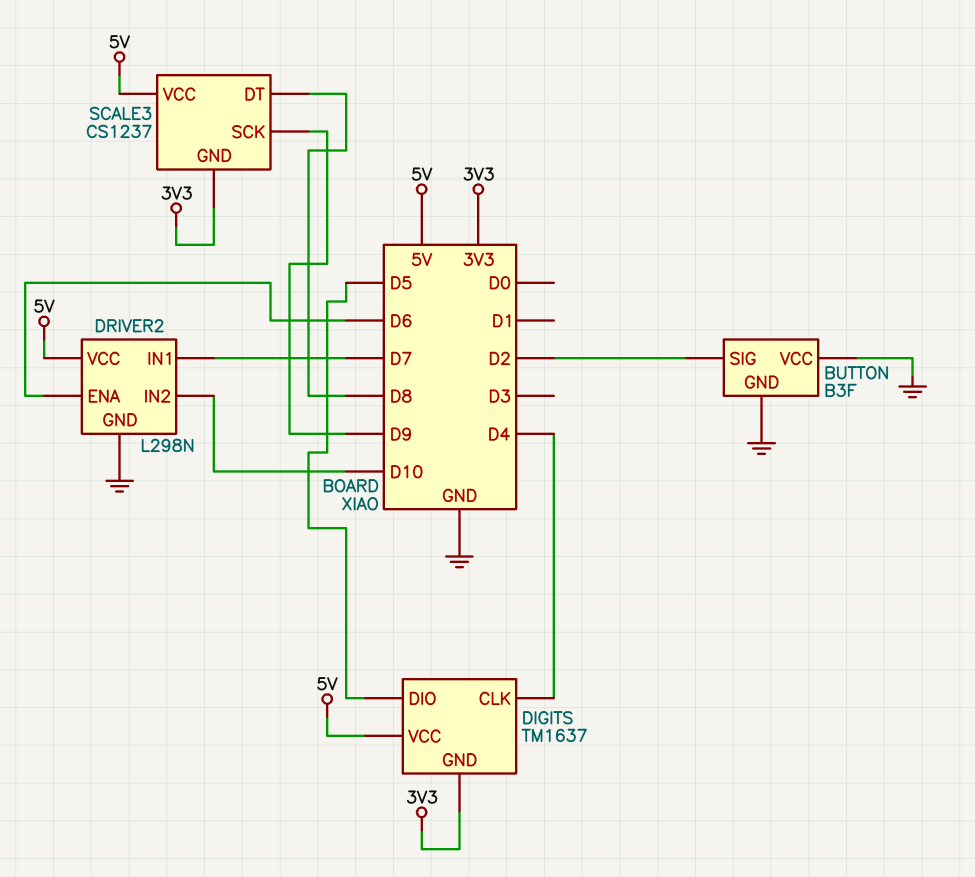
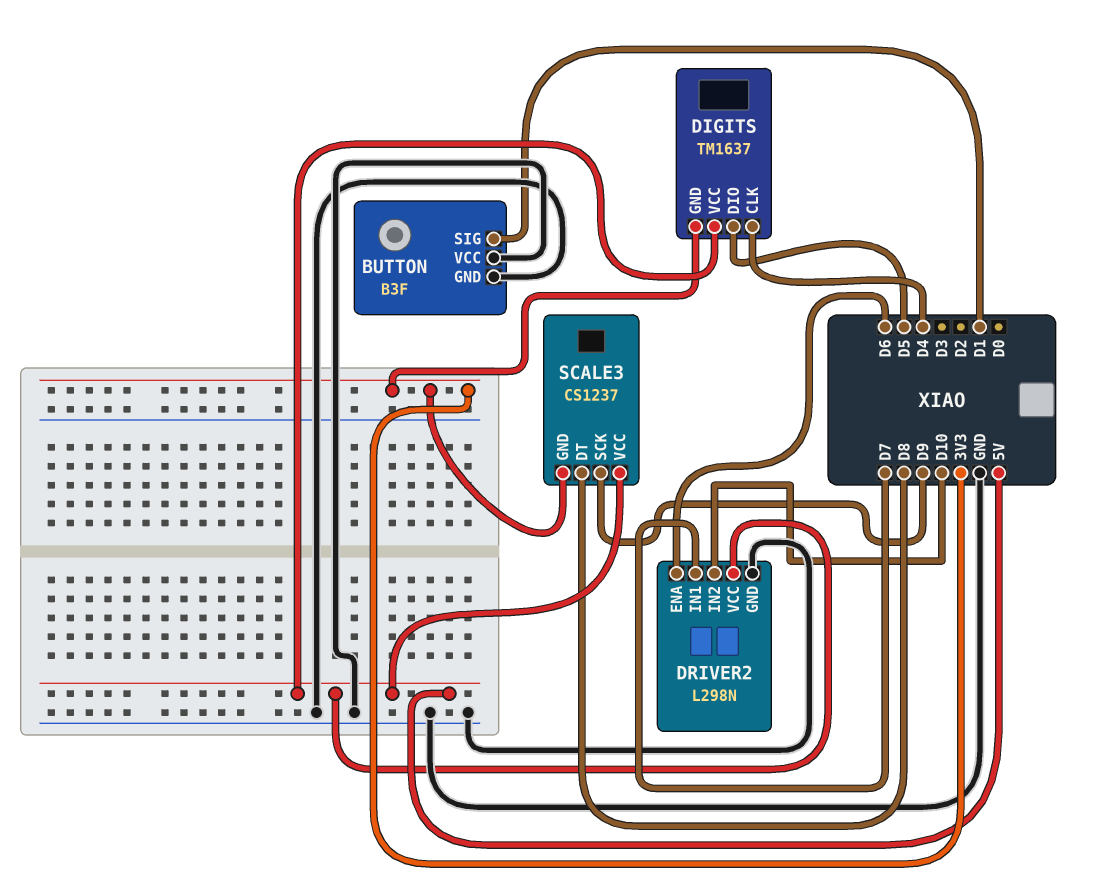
BUTTON pin SIG: D2 -> D1

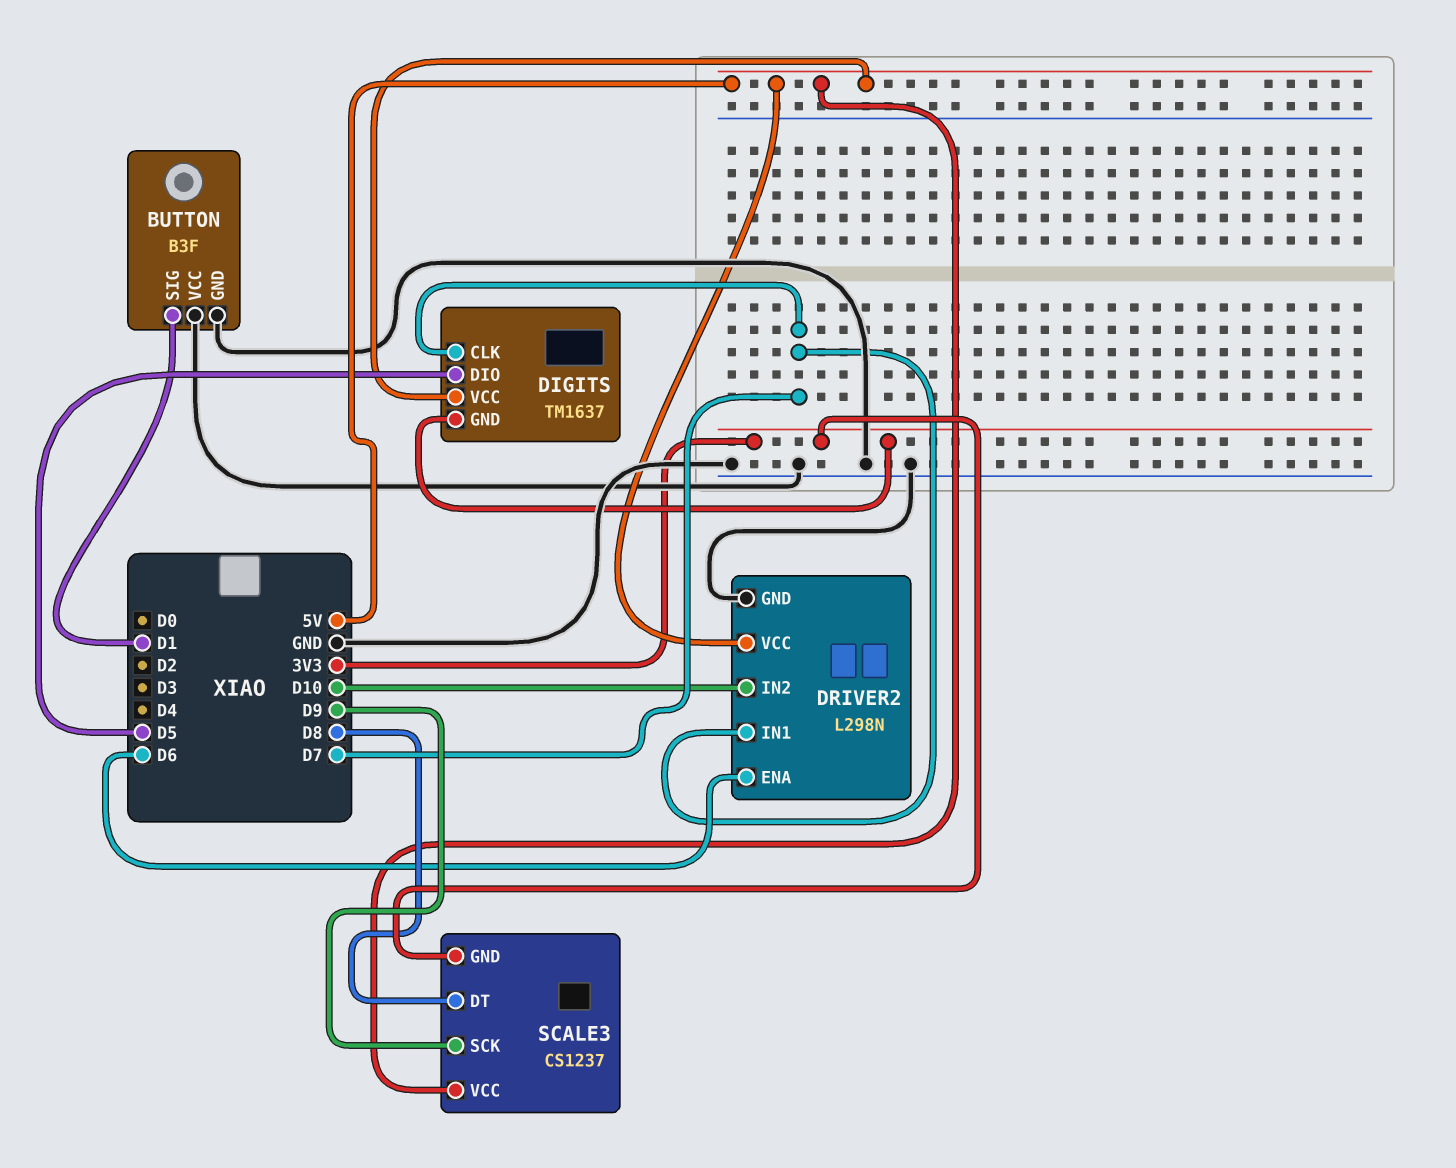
DIGITS pin CLK: D4 -> D7

